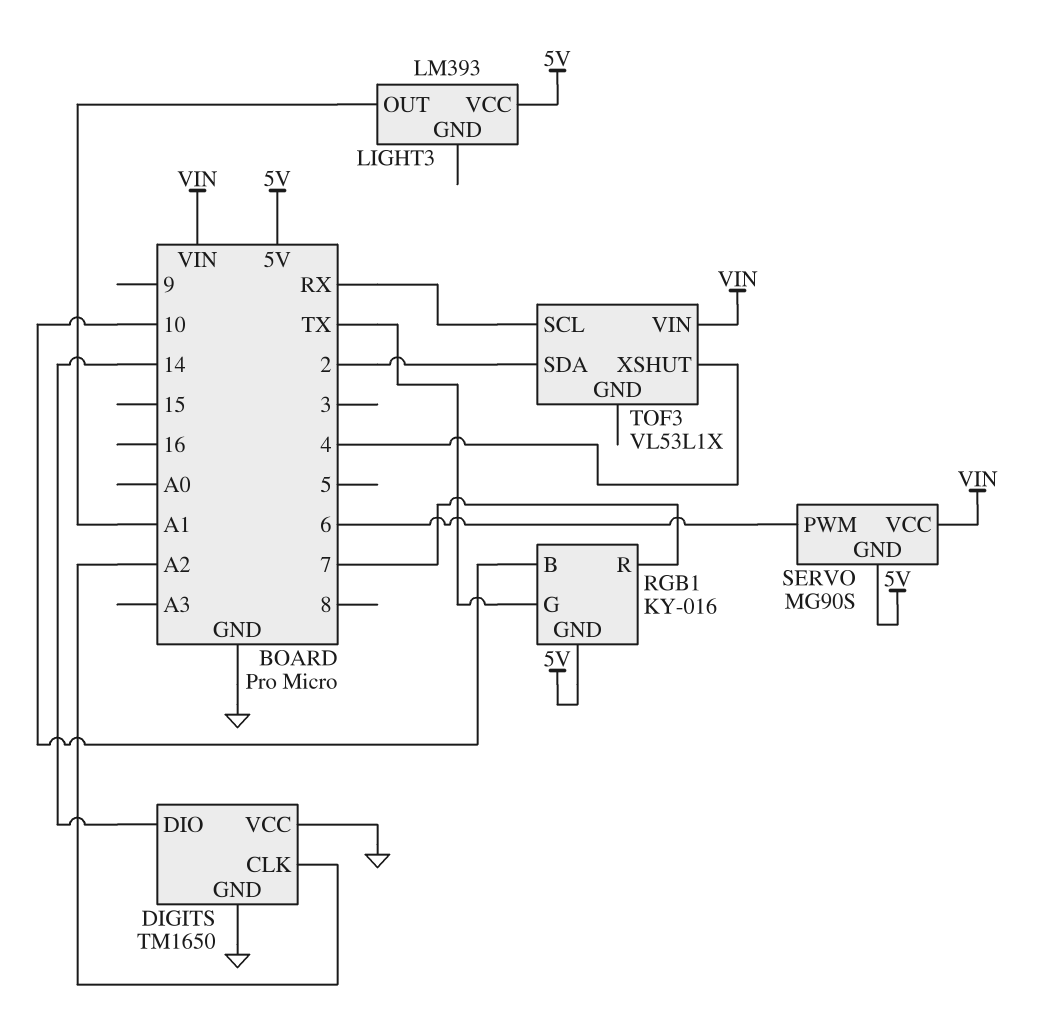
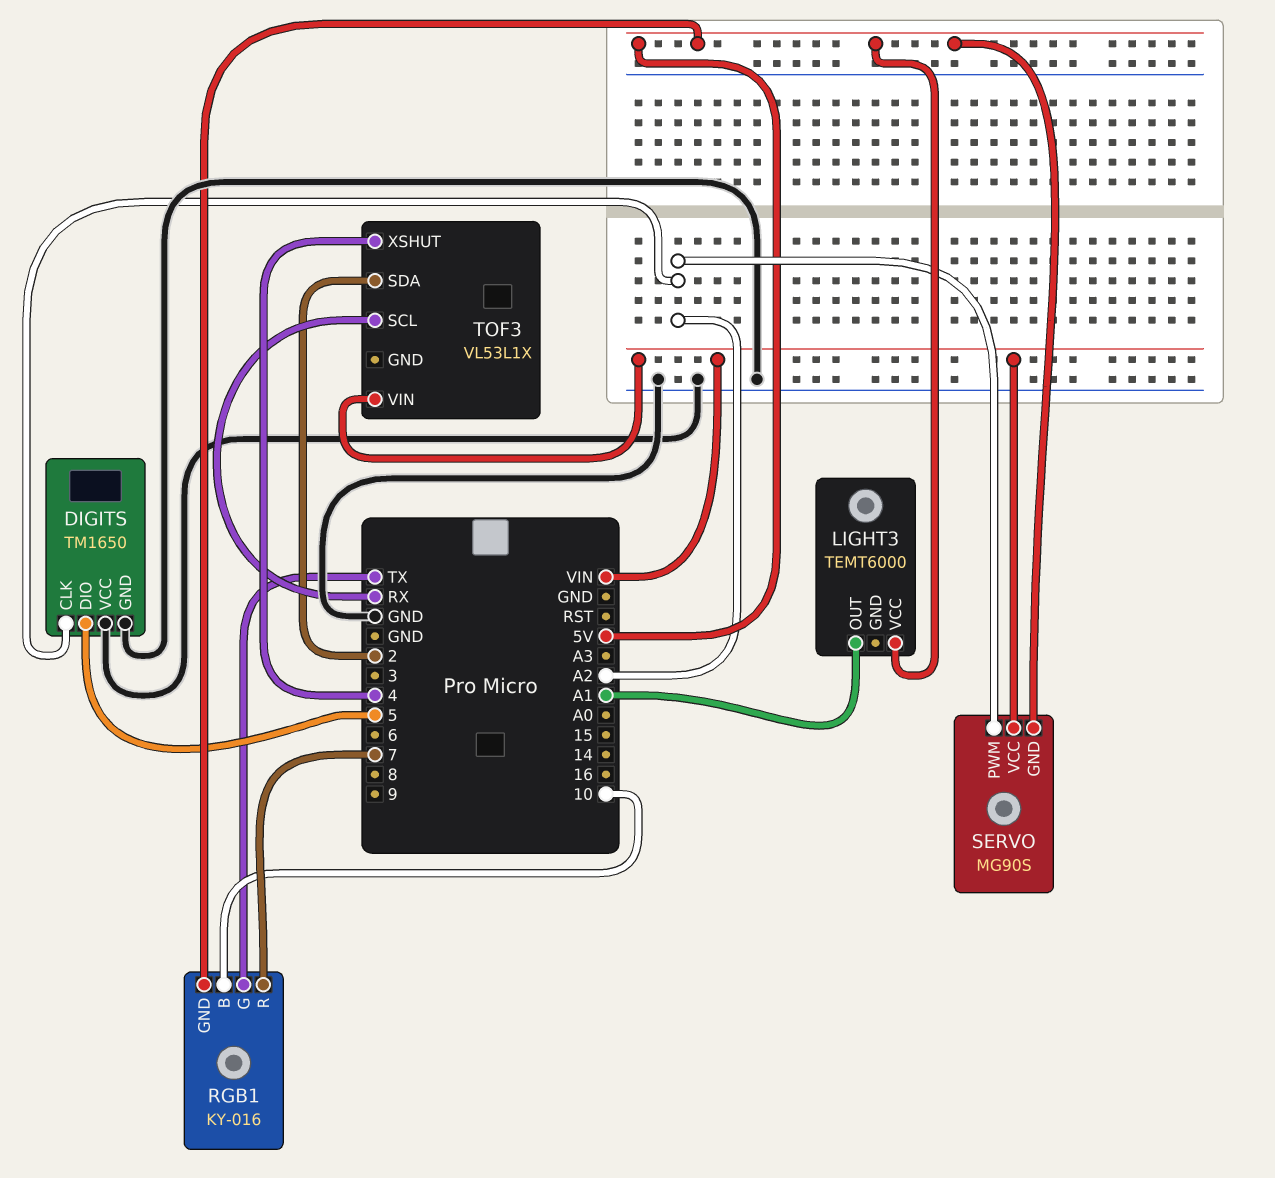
DIGITS pin DIO: 14 -> 5
LIGHT3: LM393 -> TEMT6000
SERVO pin PWM: 6 -> A2

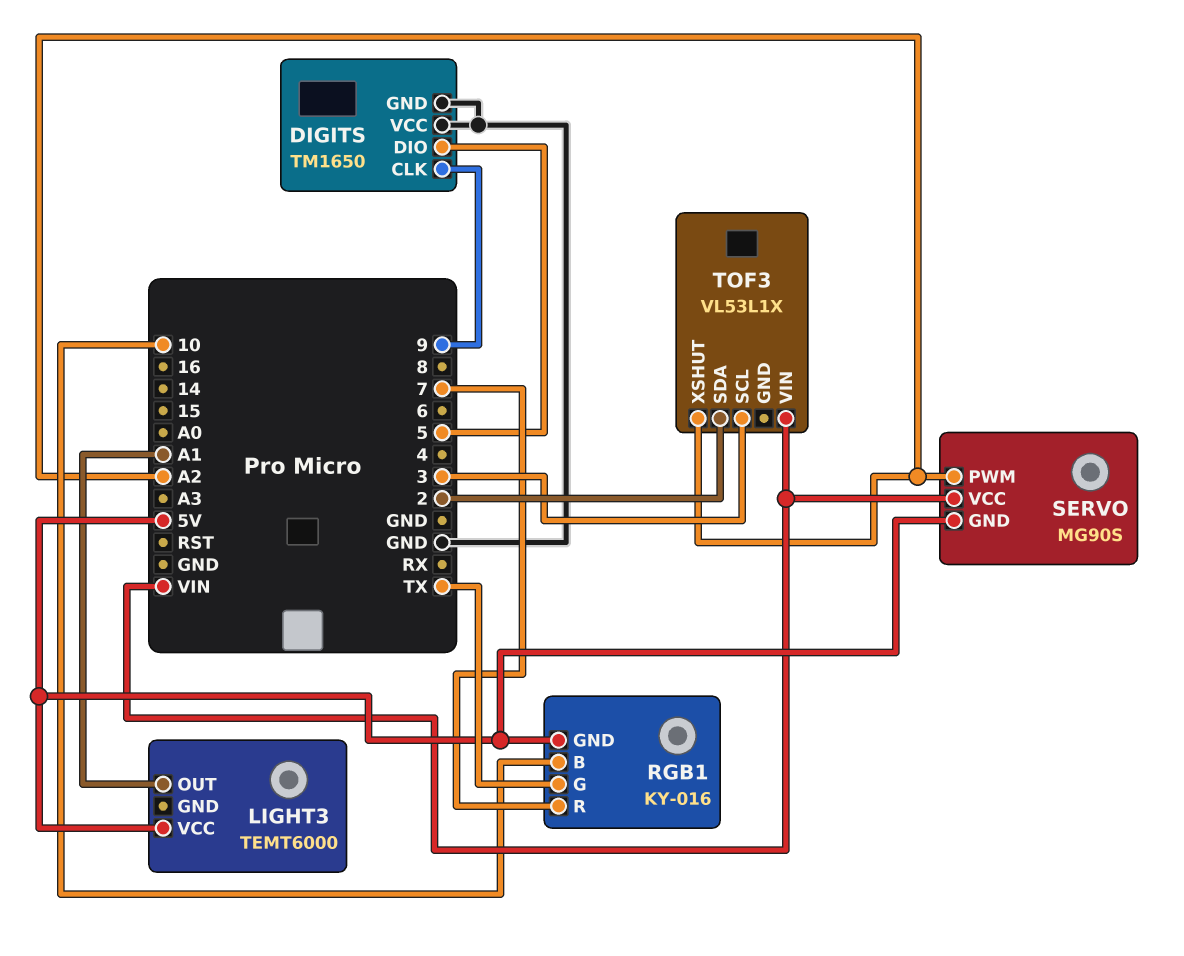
DIGITS pin CLK: A2 -> 9
TOF3 pin SCL: RX -> 3
TOF3 pin XSHUT: 4 -> A2

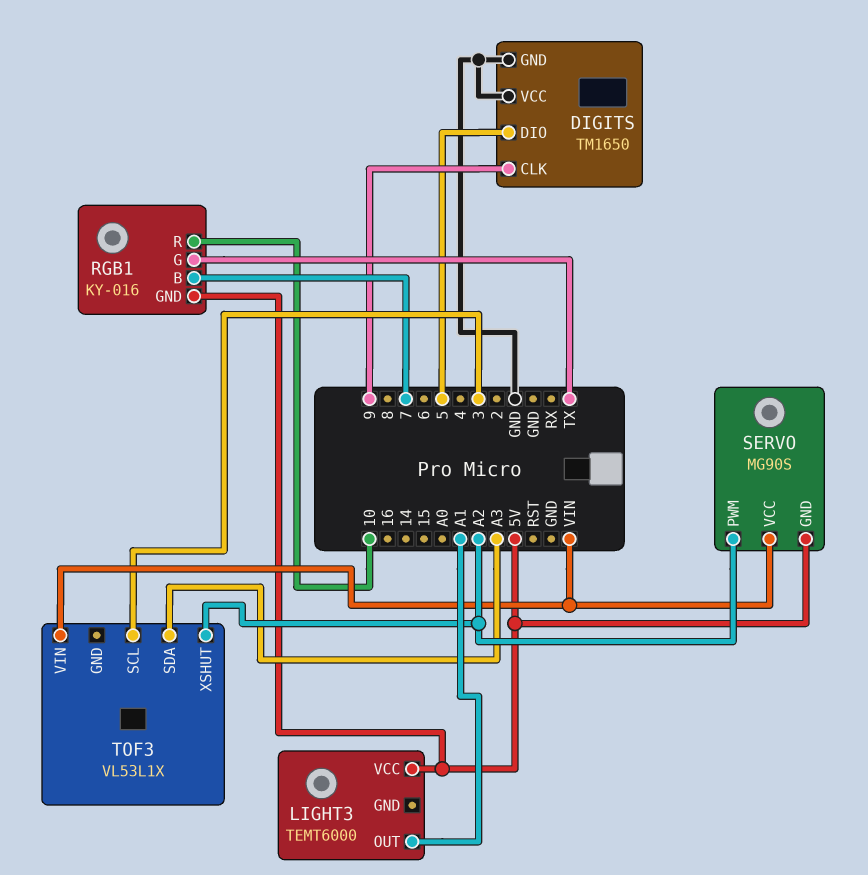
RGB1 pin B: 10 -> 7
RGB1 pin R: 7 -> 10
TOF3 pin SDA: 2 -> A3

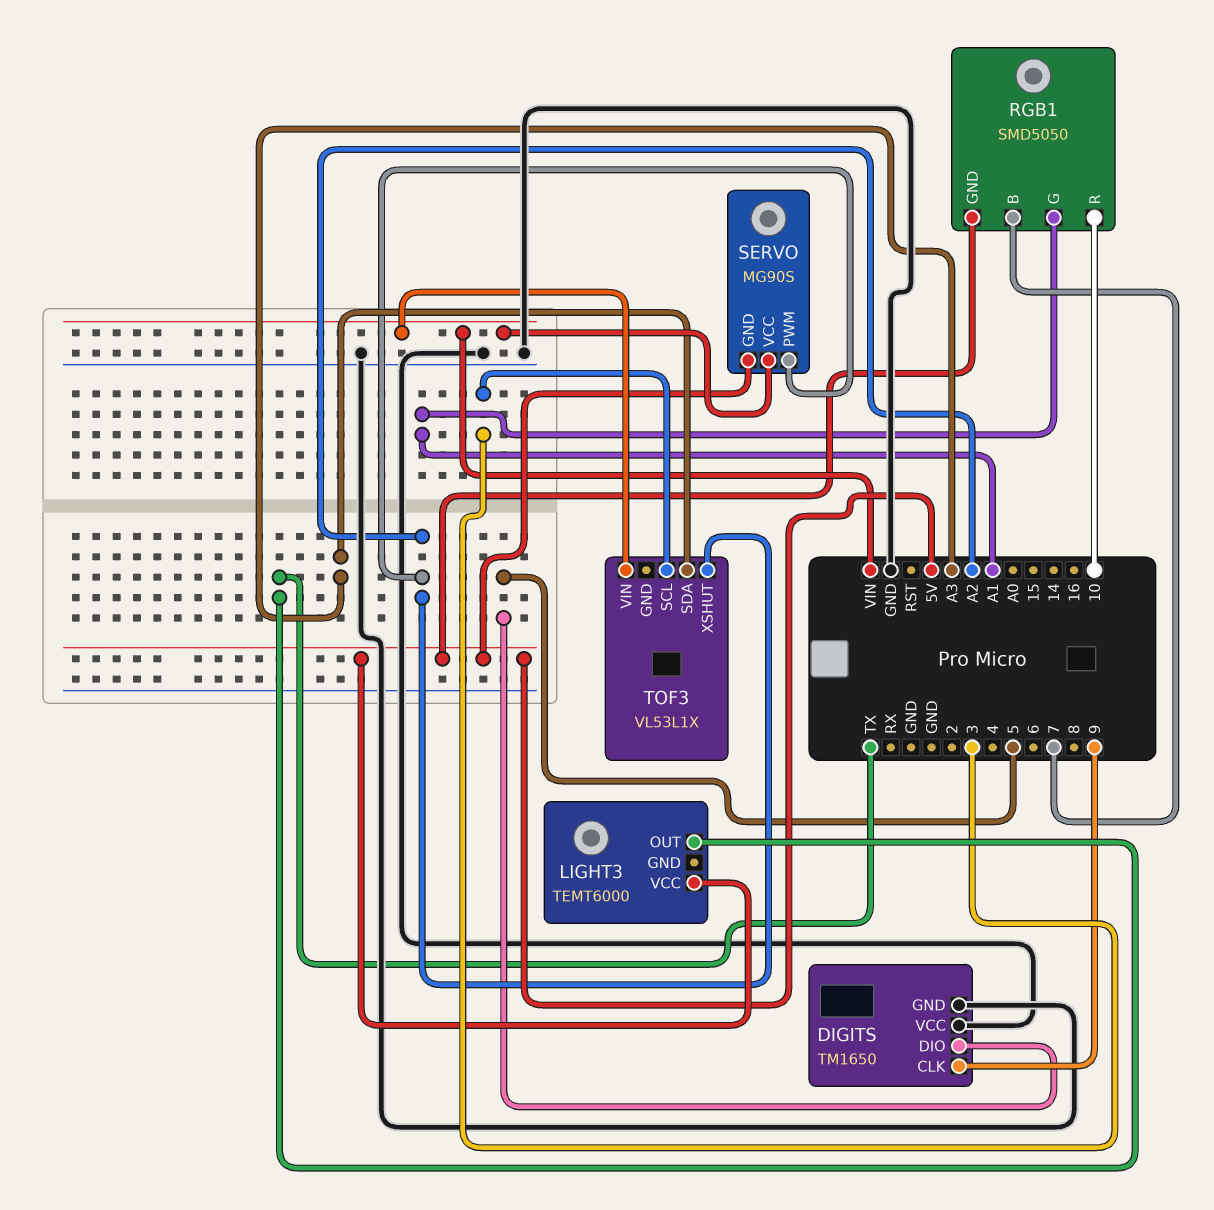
LIGHT3 pin OUT: A1 -> TX
RGB1: KY-016 -> SMD5050
RGB1 pin G: TX -> A1

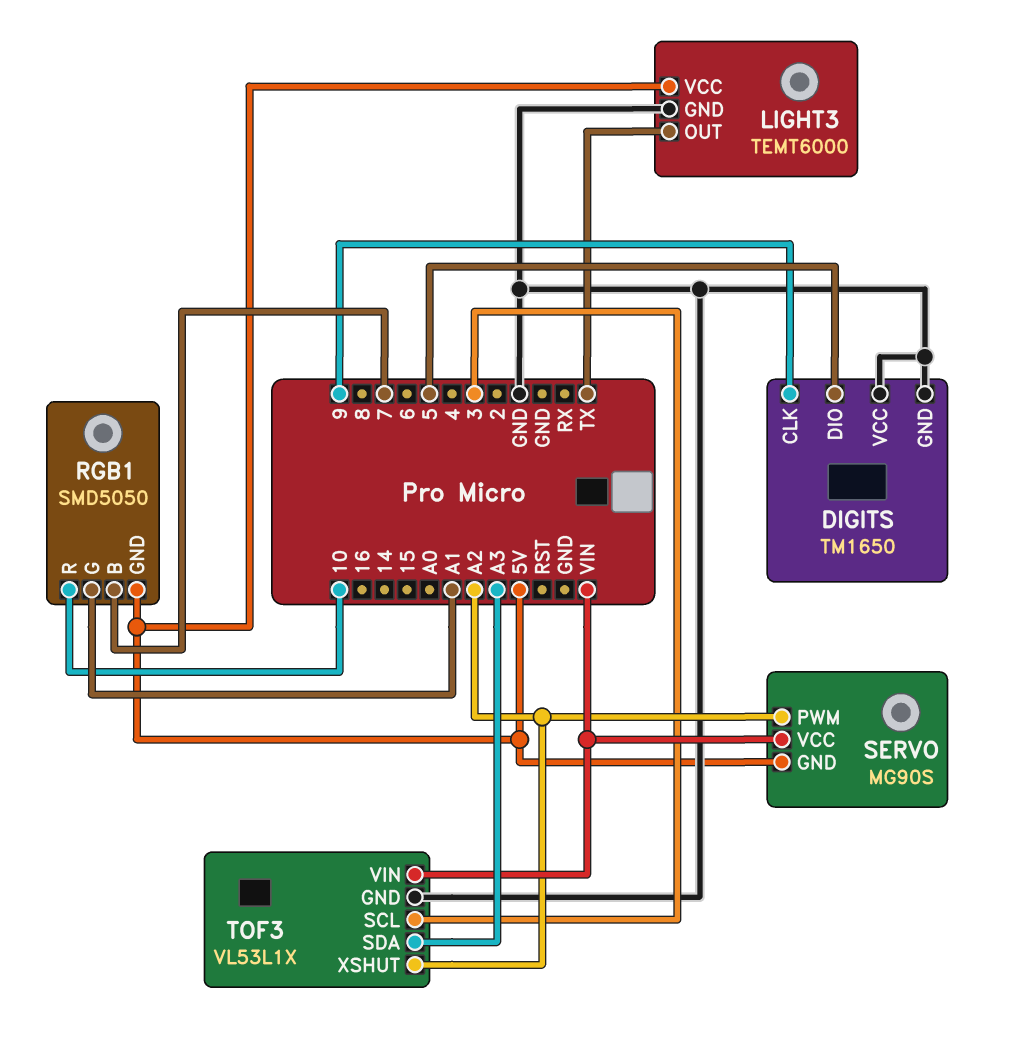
LIGHT3 pin GND: none -> GND
TOF3 pin GND: none -> GND

